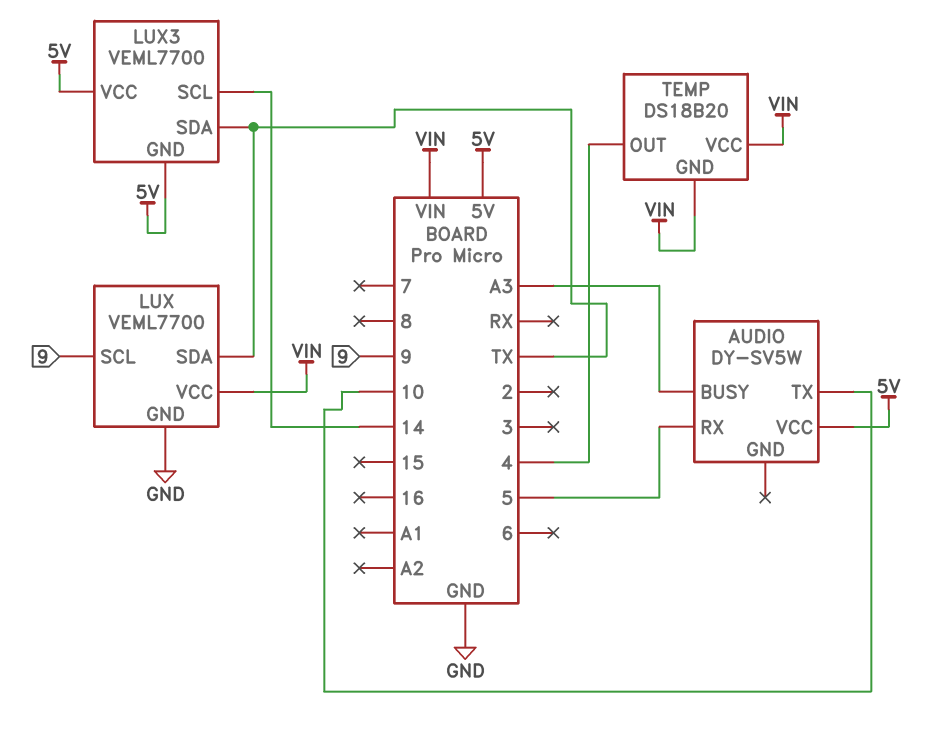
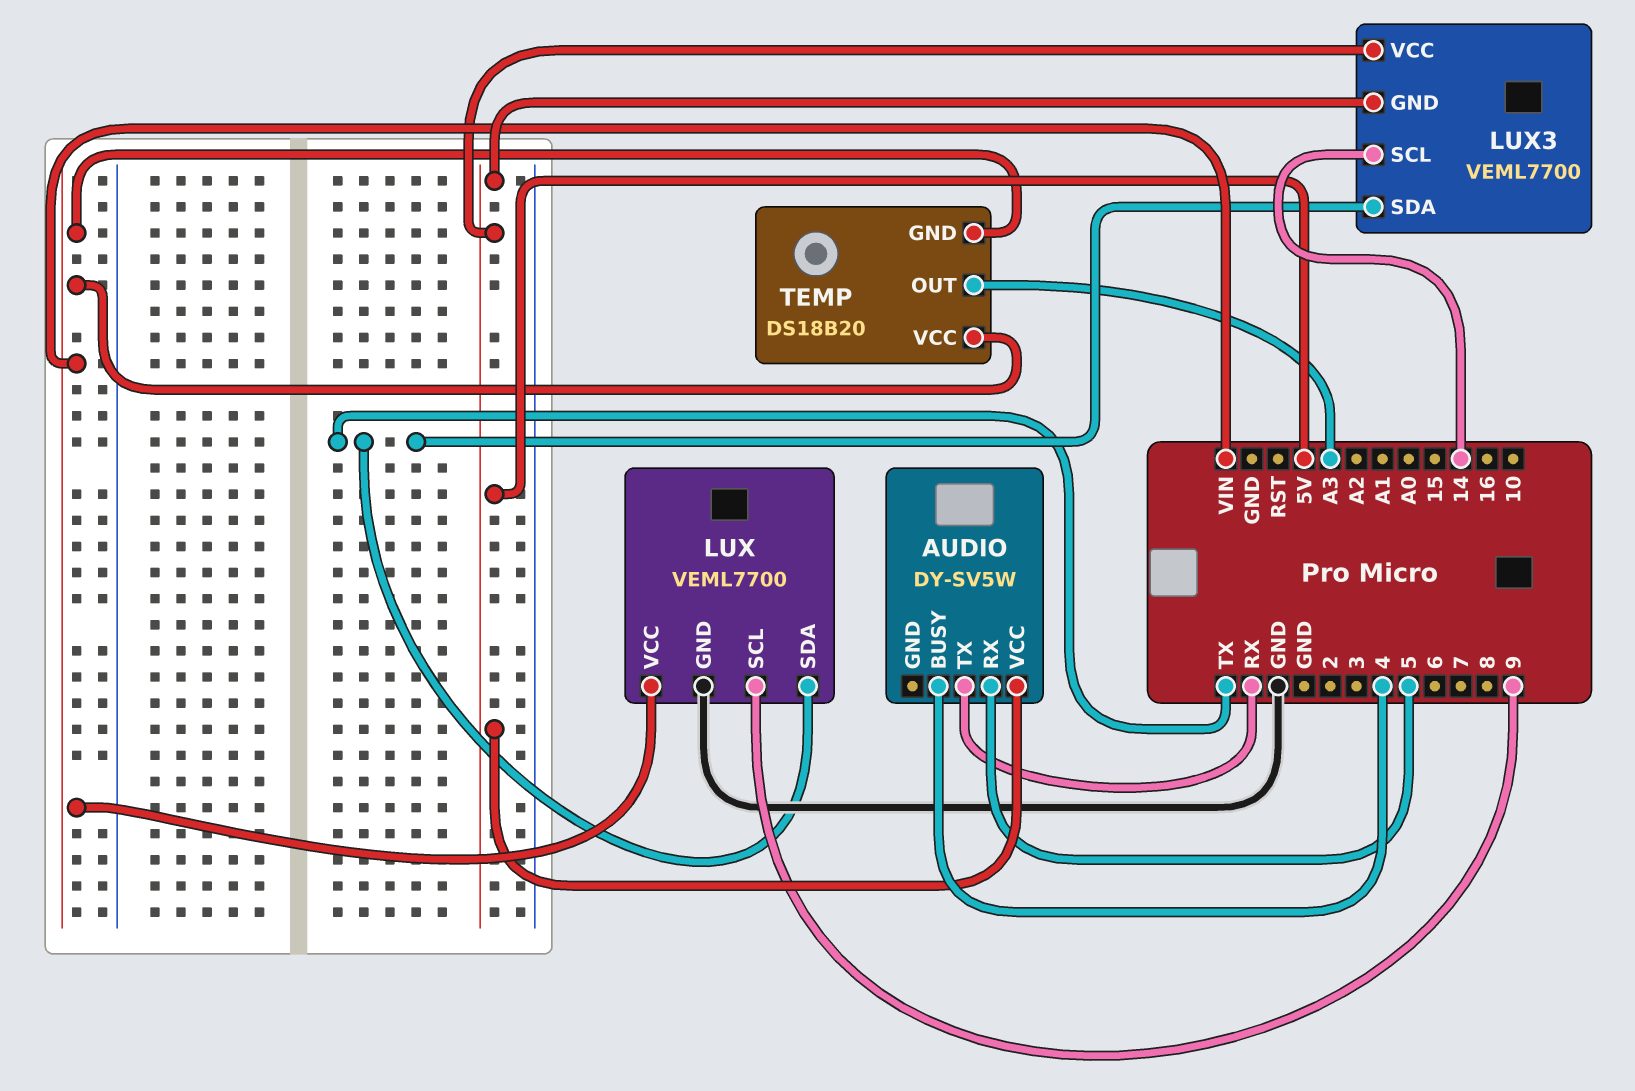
AUDIO pin BUSY: A3 -> 4
AUDIO pin TX: 10 -> RX
TEMP pin OUT: 4 -> A3

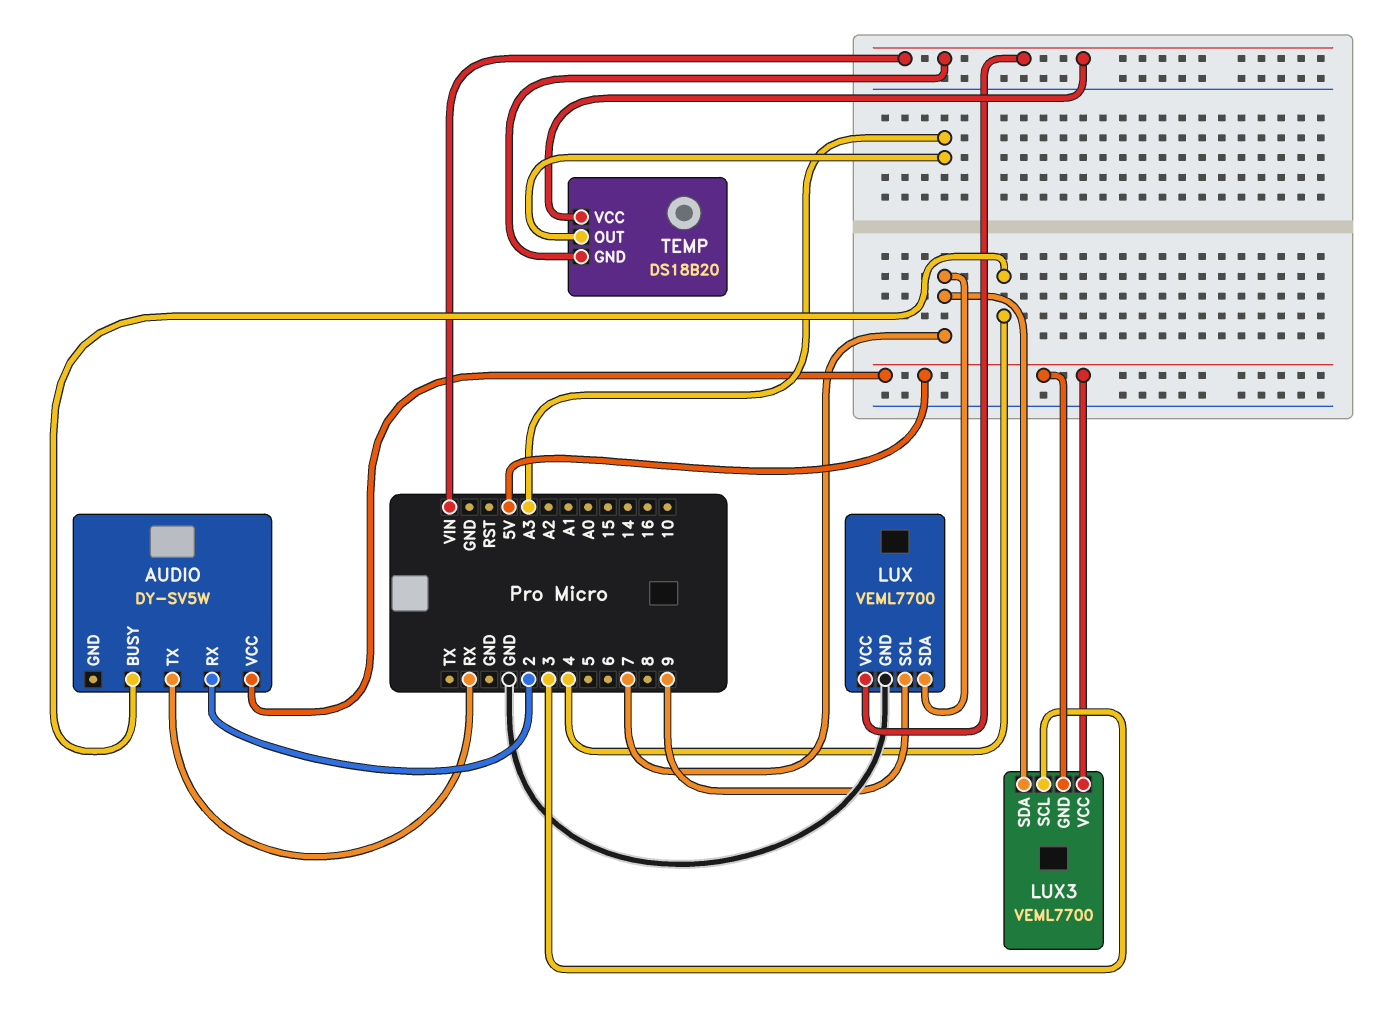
AUDIO pin RX: 5 -> 2
LUX pin SDA: TX -> 7
LUX3 pin SCL: 14 -> 3
LUX3 pin SDA: TX -> 7

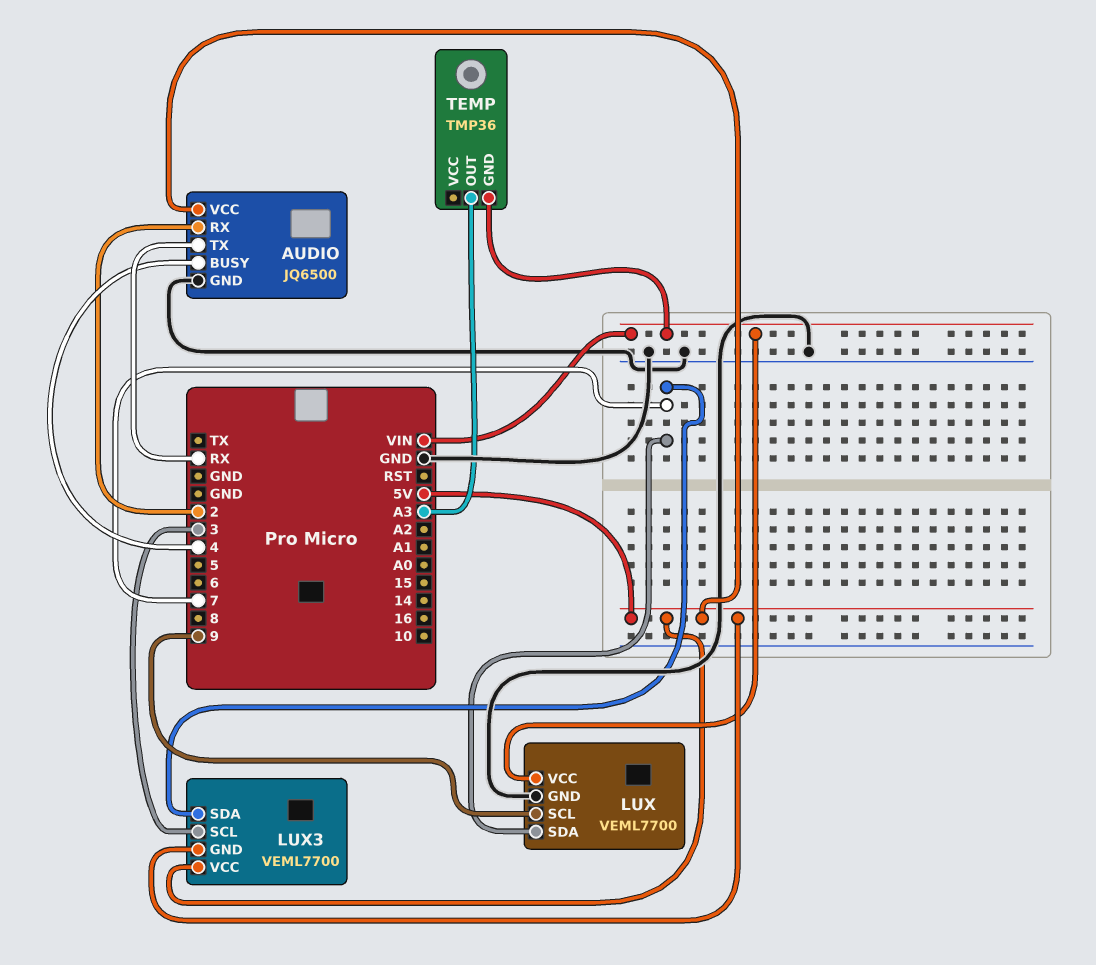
AUDIO: DY-SV5W -> JQ6500
AUDIO pin GND: none -> GND
TEMP: DS18B20 -> TMP36
TEMP pin VCC: VIN -> none

